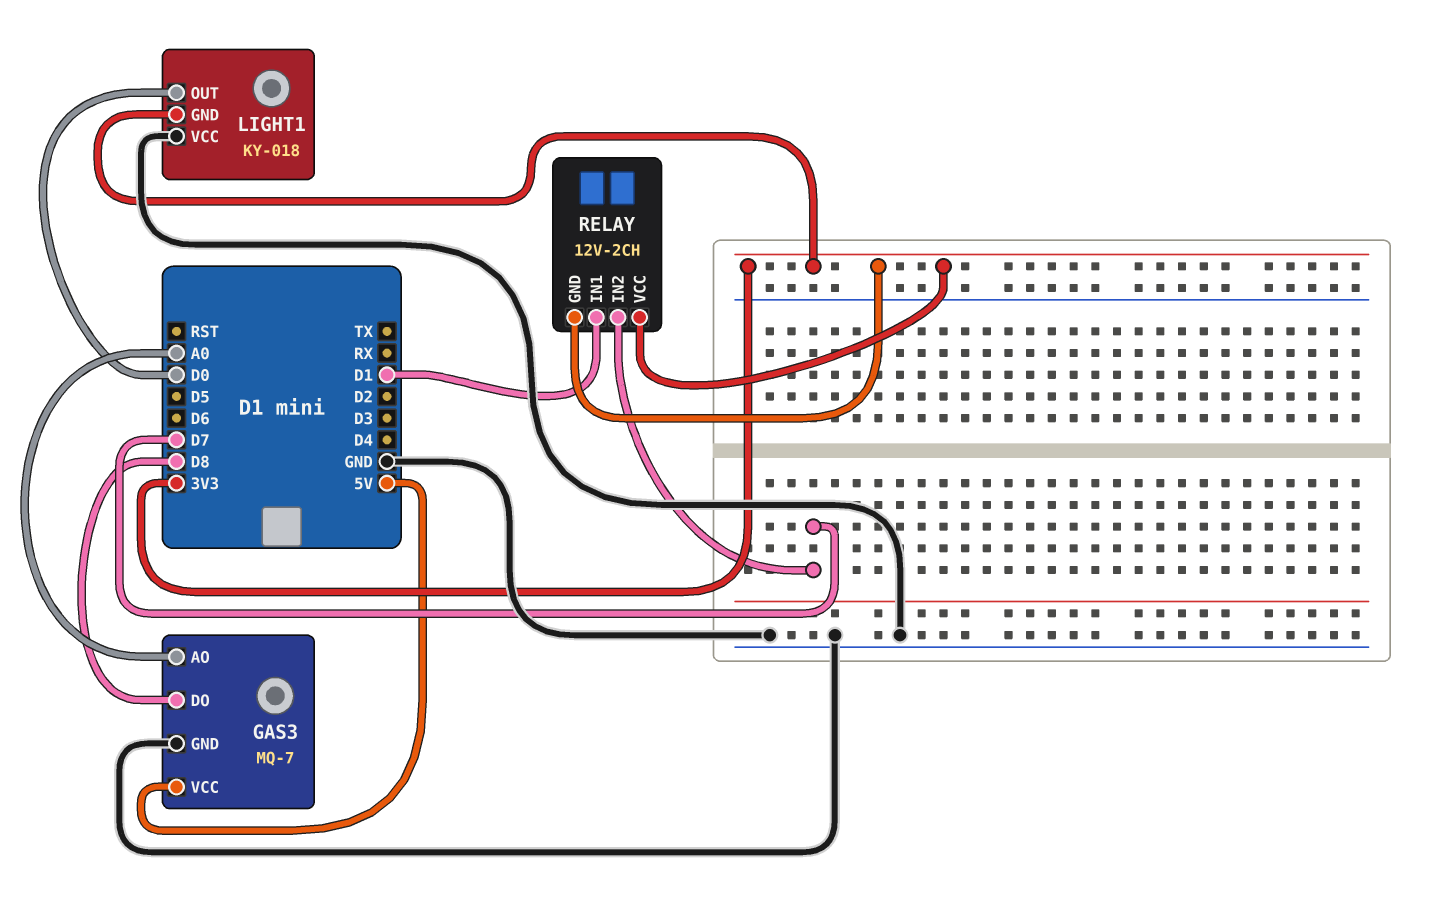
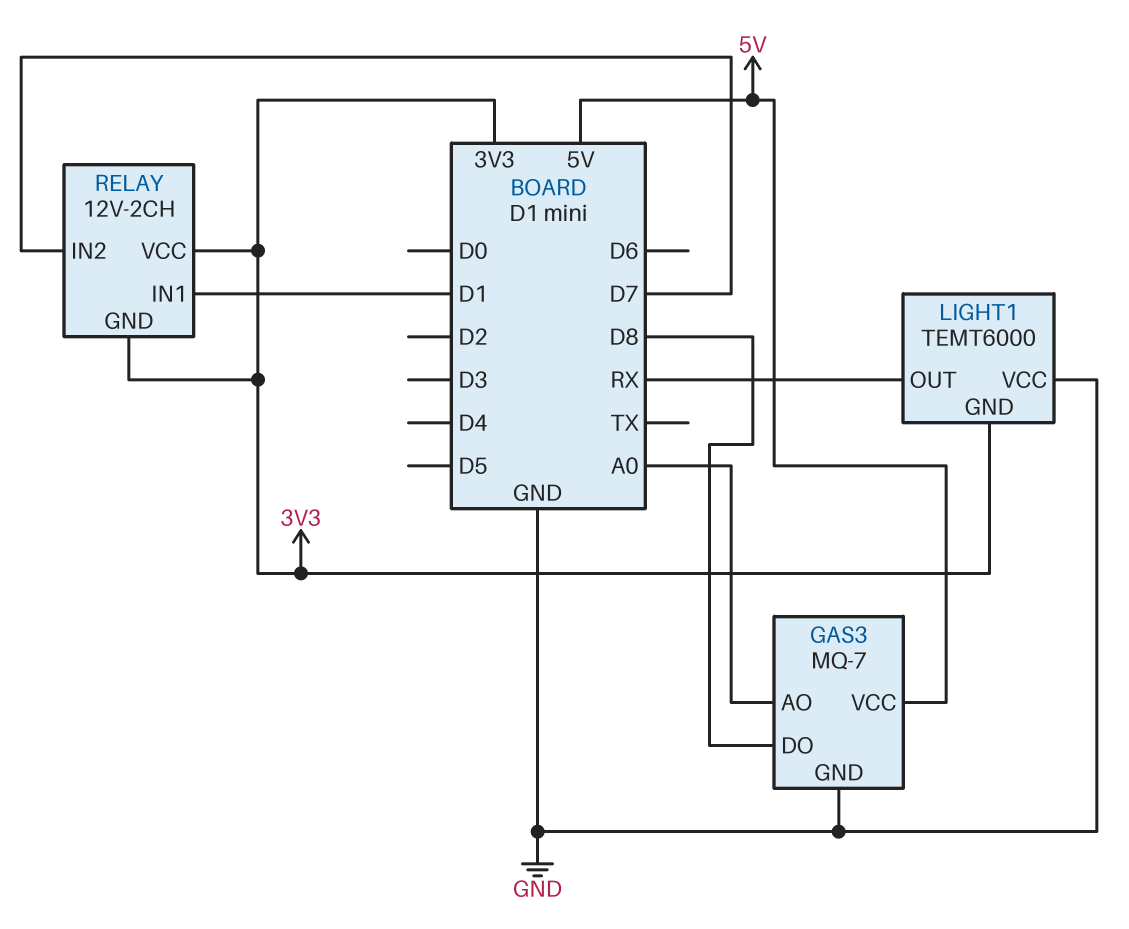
LIGHT1: KY-018 -> TEMT6000
LIGHT1 pin OUT: D0 -> RX

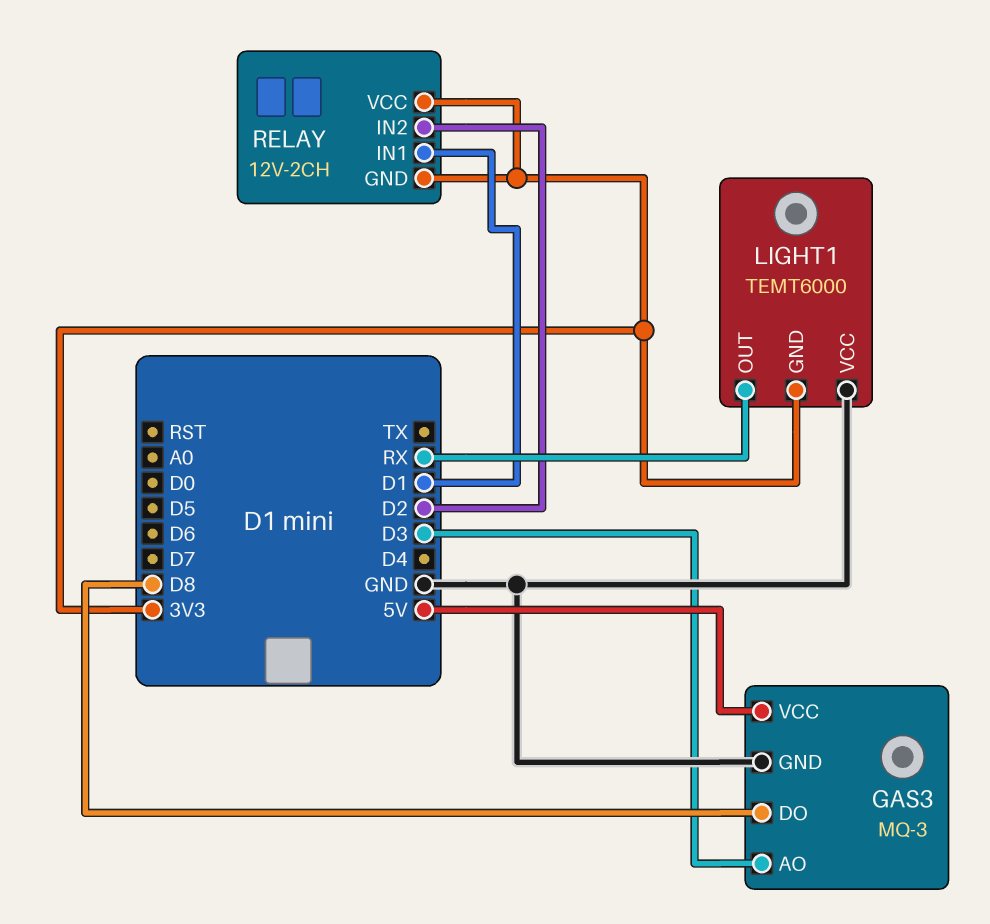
GAS3: MQ-7 -> MQ-3
GAS3 pin AO: A0 -> D3
RELAY pin IN2: D7 -> D2

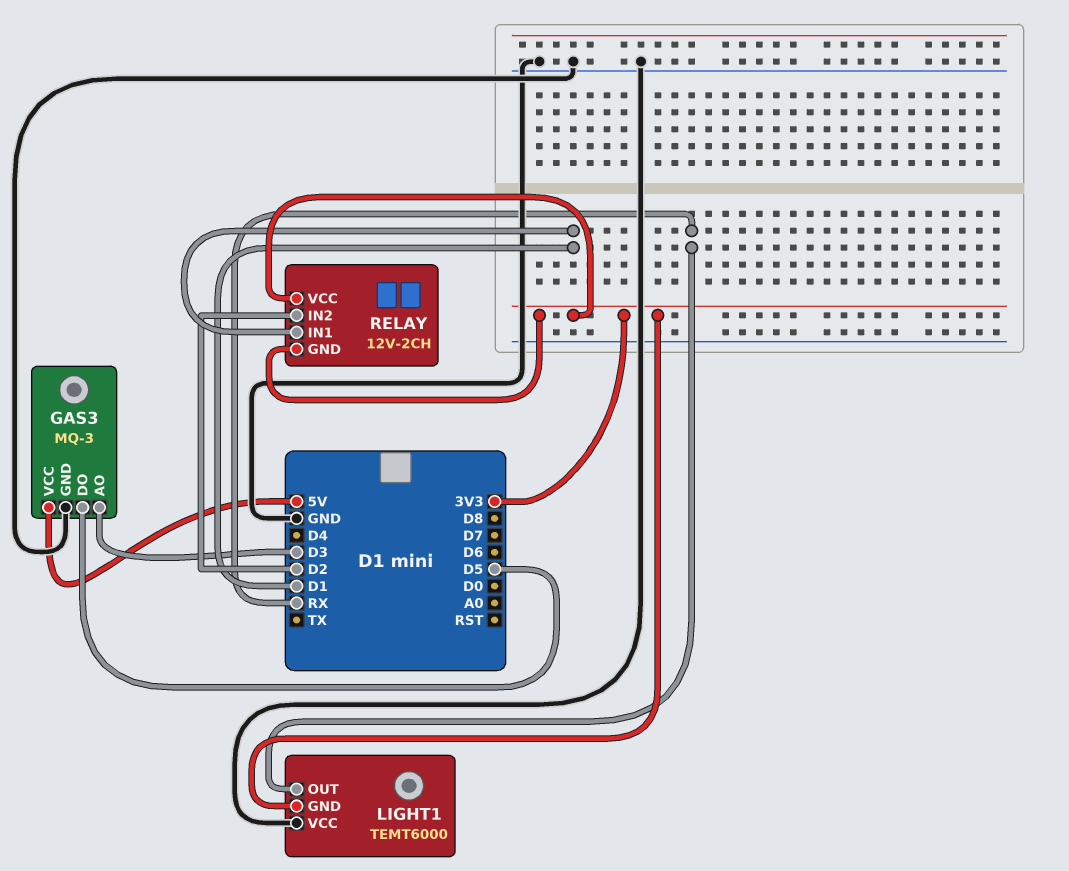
GAS3 pin DO: D8 -> D5

